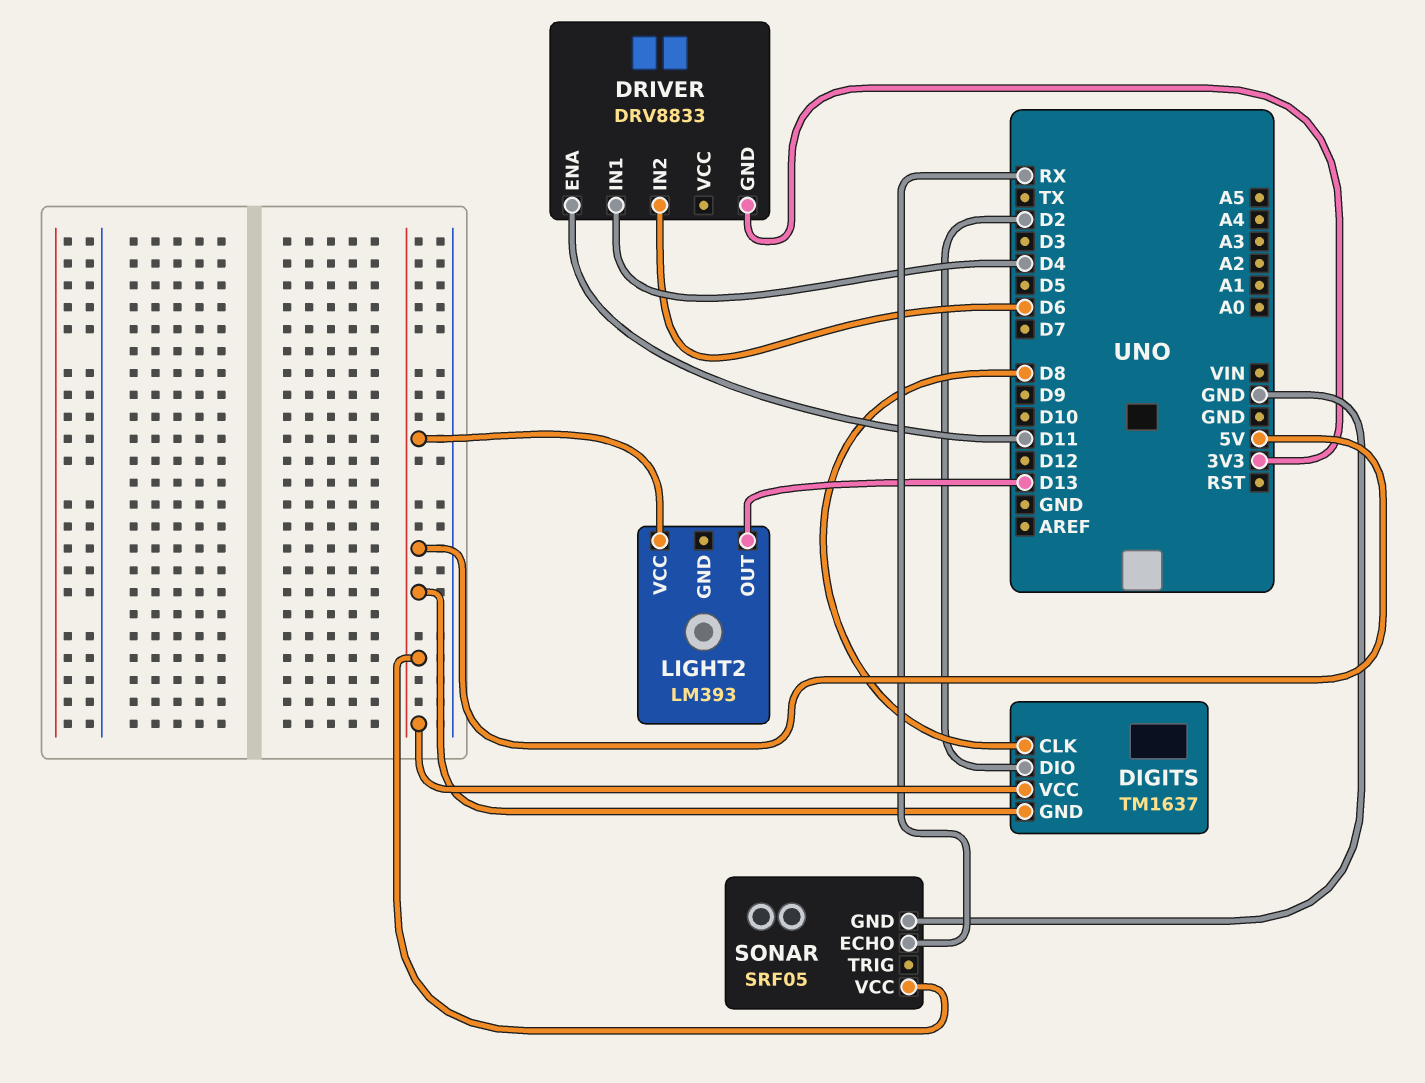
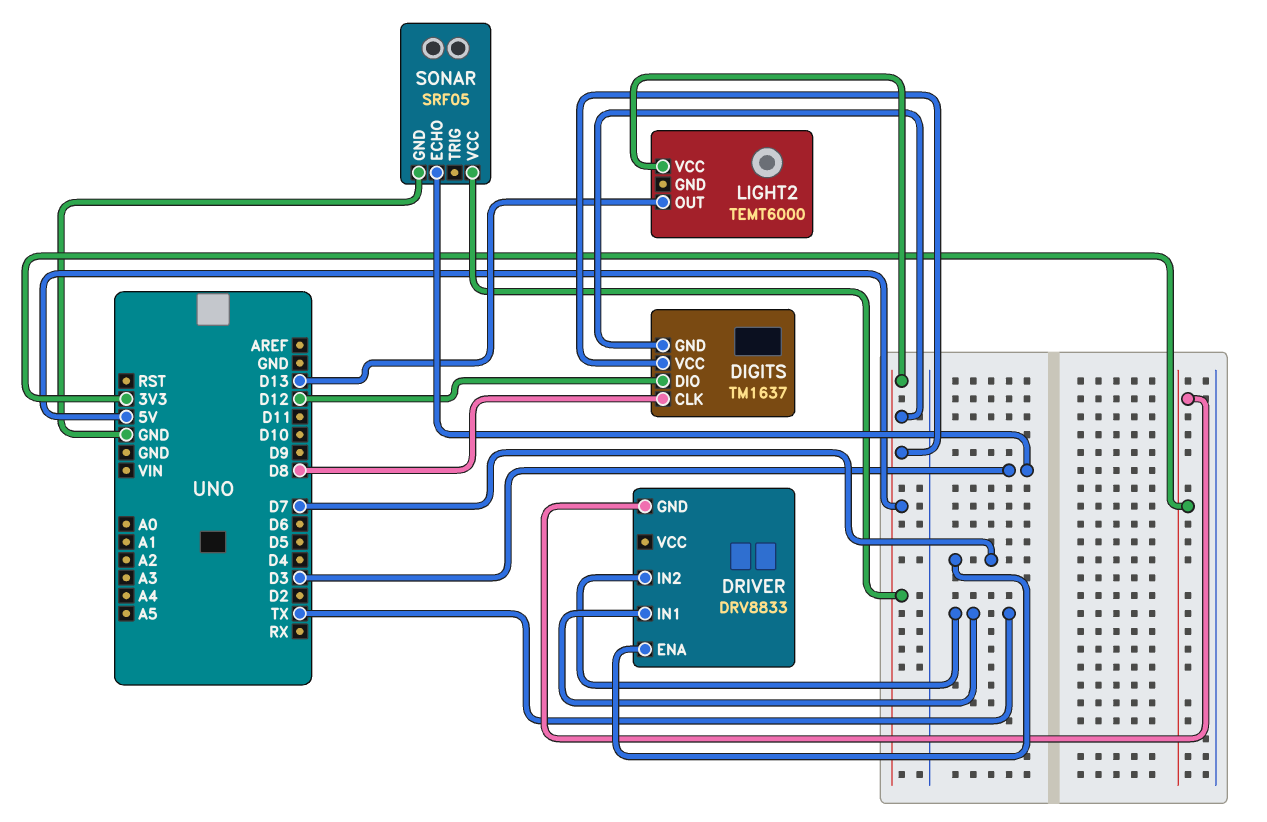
DIGITS pin DIO: D2 -> D12
DRIVER pin ENA: D11 -> D7
DRIVER pin IN1: D4 -> TX
DRIVER pin IN2: D6 -> TX
LIGHT2: LM393 -> TEMT6000
SONAR pin ECHO: RX -> D3

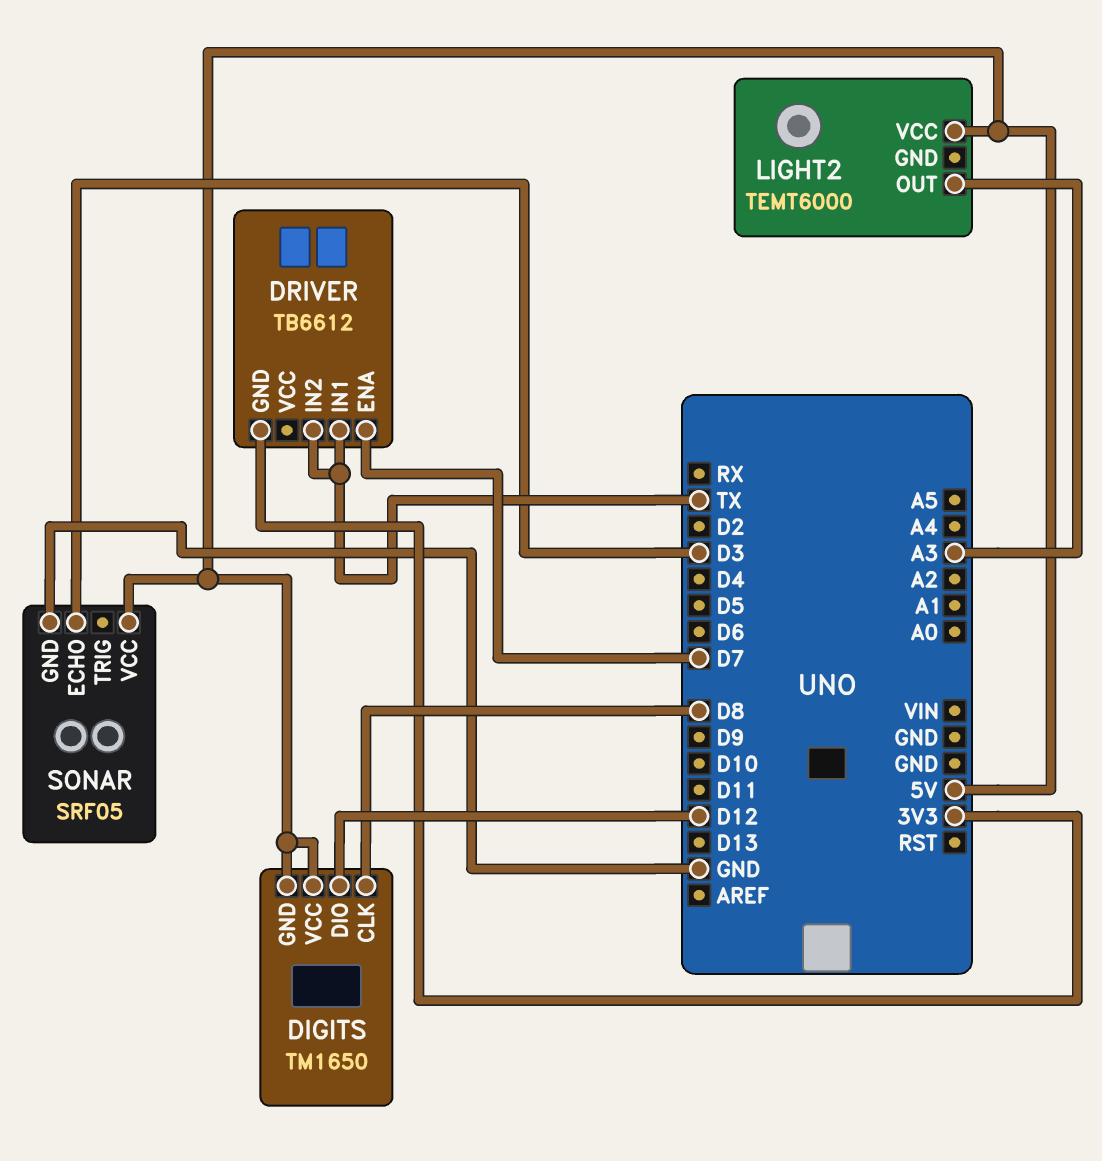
DIGITS: TM1637 -> TM1650
DRIVER: DRV8833 -> TB6612
LIGHT2 pin OUT: D13 -> A3

